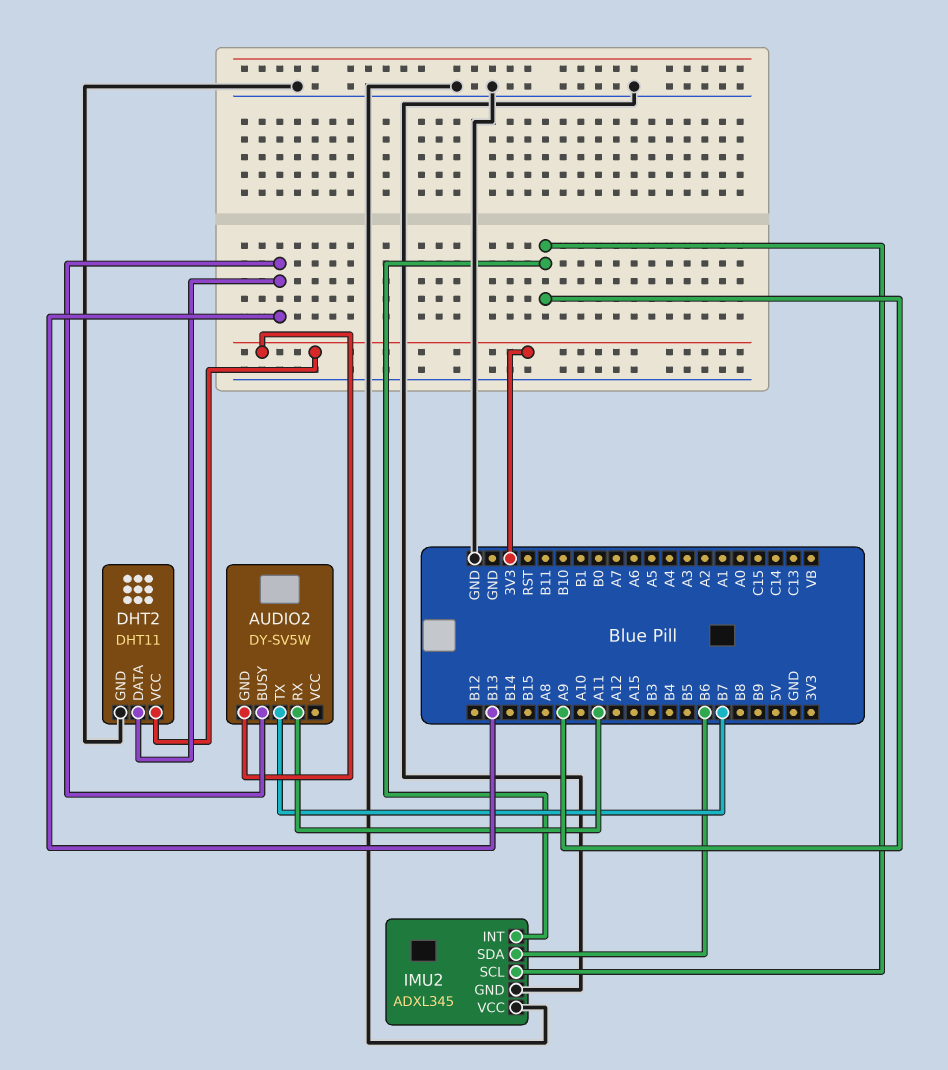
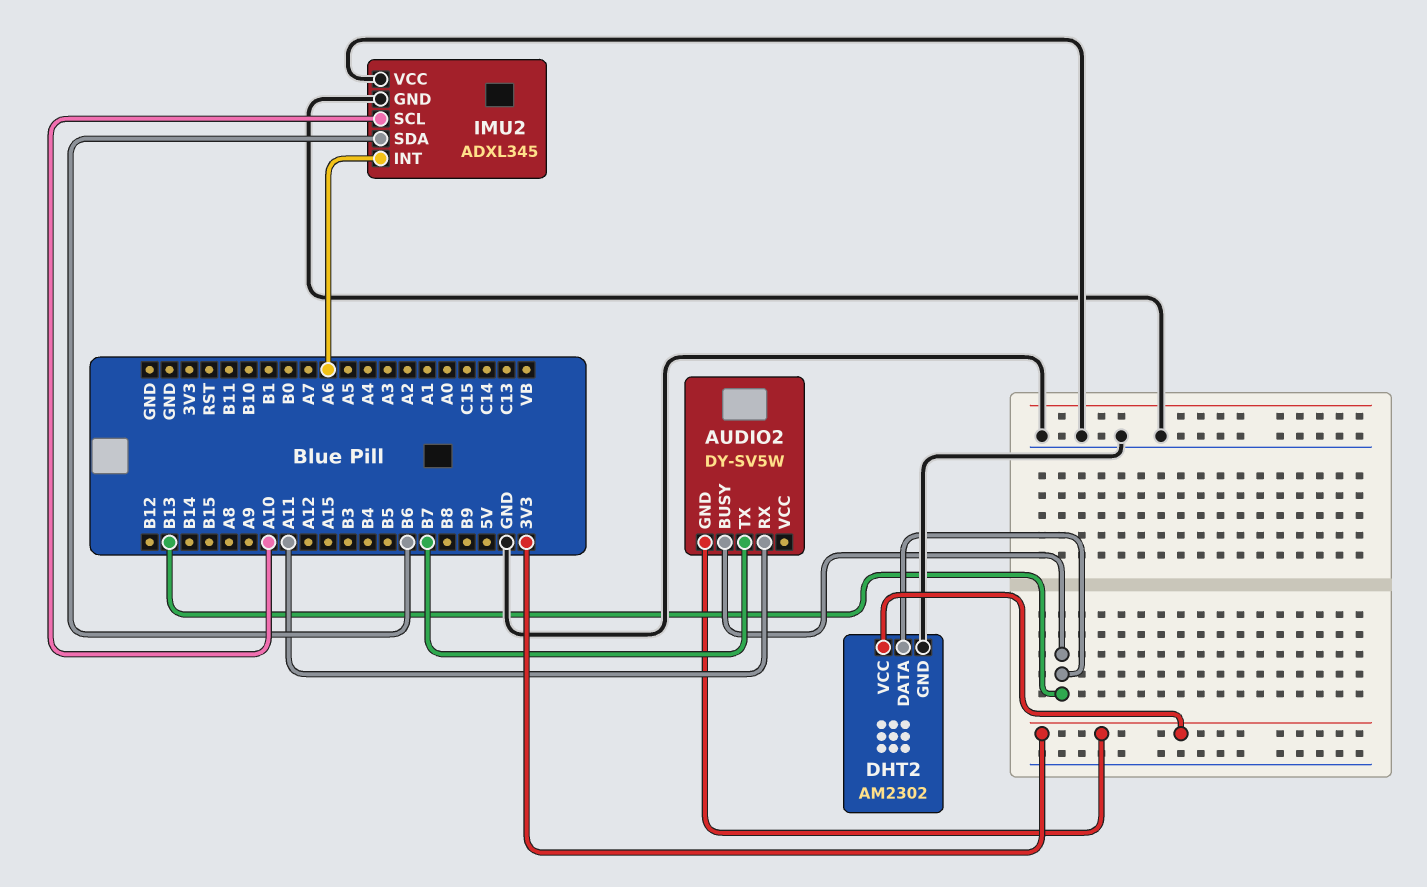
DHT2: DHT11 -> AM2302
IMU2 pin INT: A9 -> A6
IMU2 pin SCL: A9 -> A10

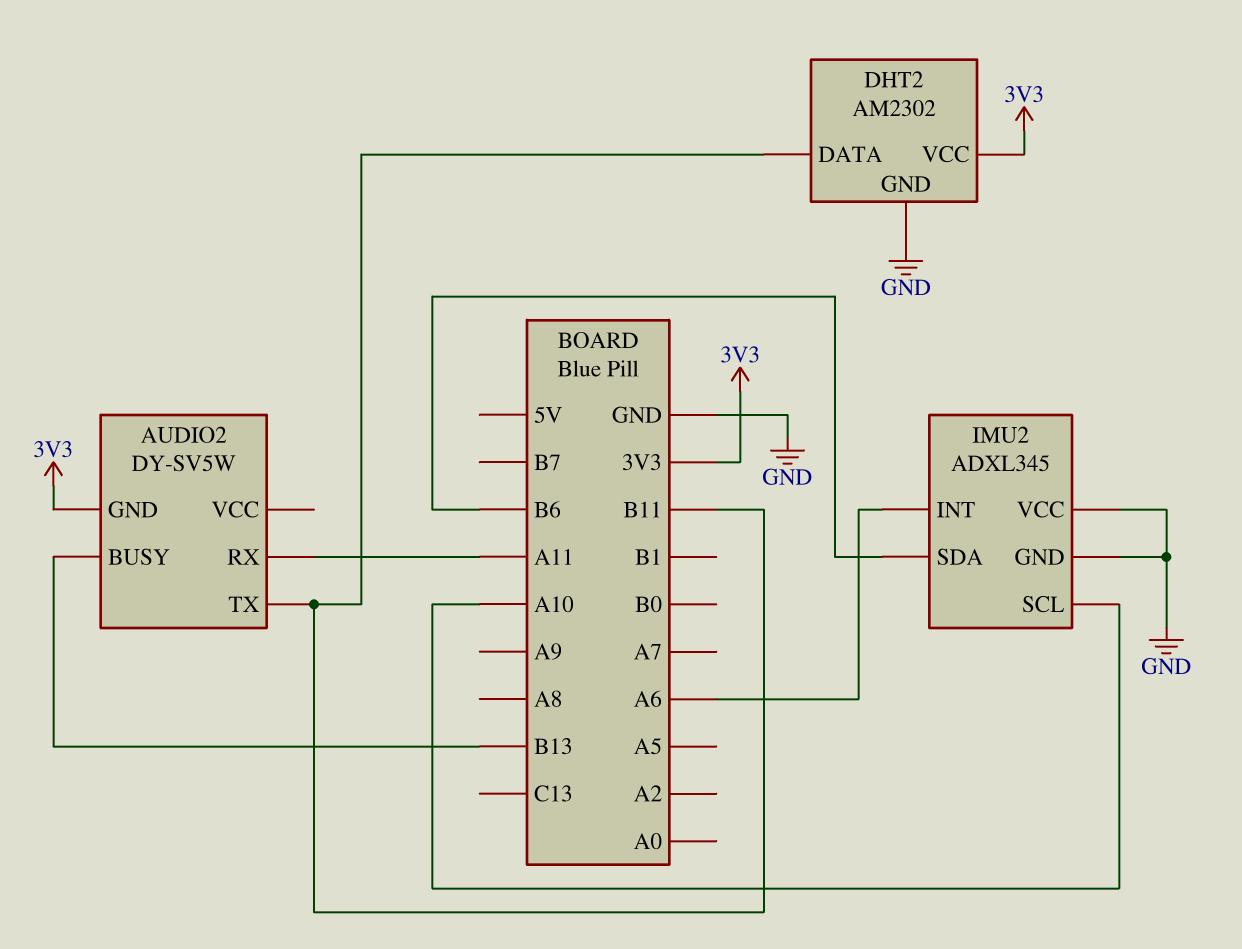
AUDIO2 pin TX: B7 -> B11
DHT2 pin DATA: B13 -> B11

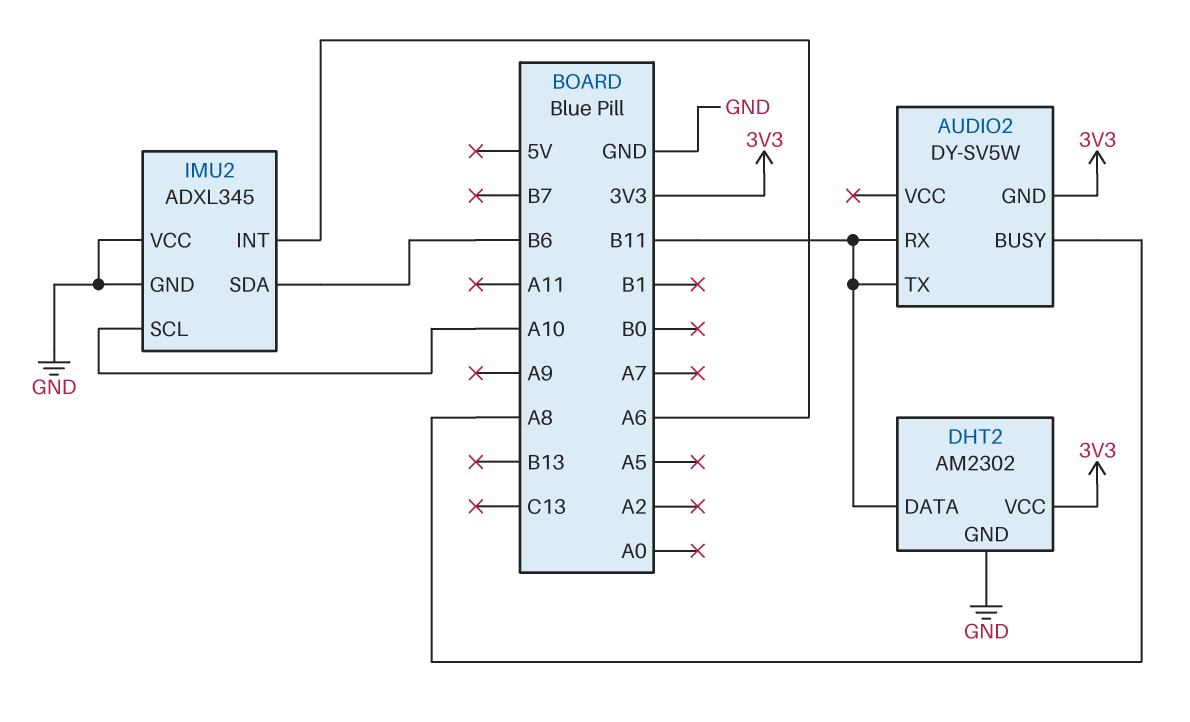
AUDIO2 pin BUSY: B13 -> A8
AUDIO2 pin RX: A11 -> B11

